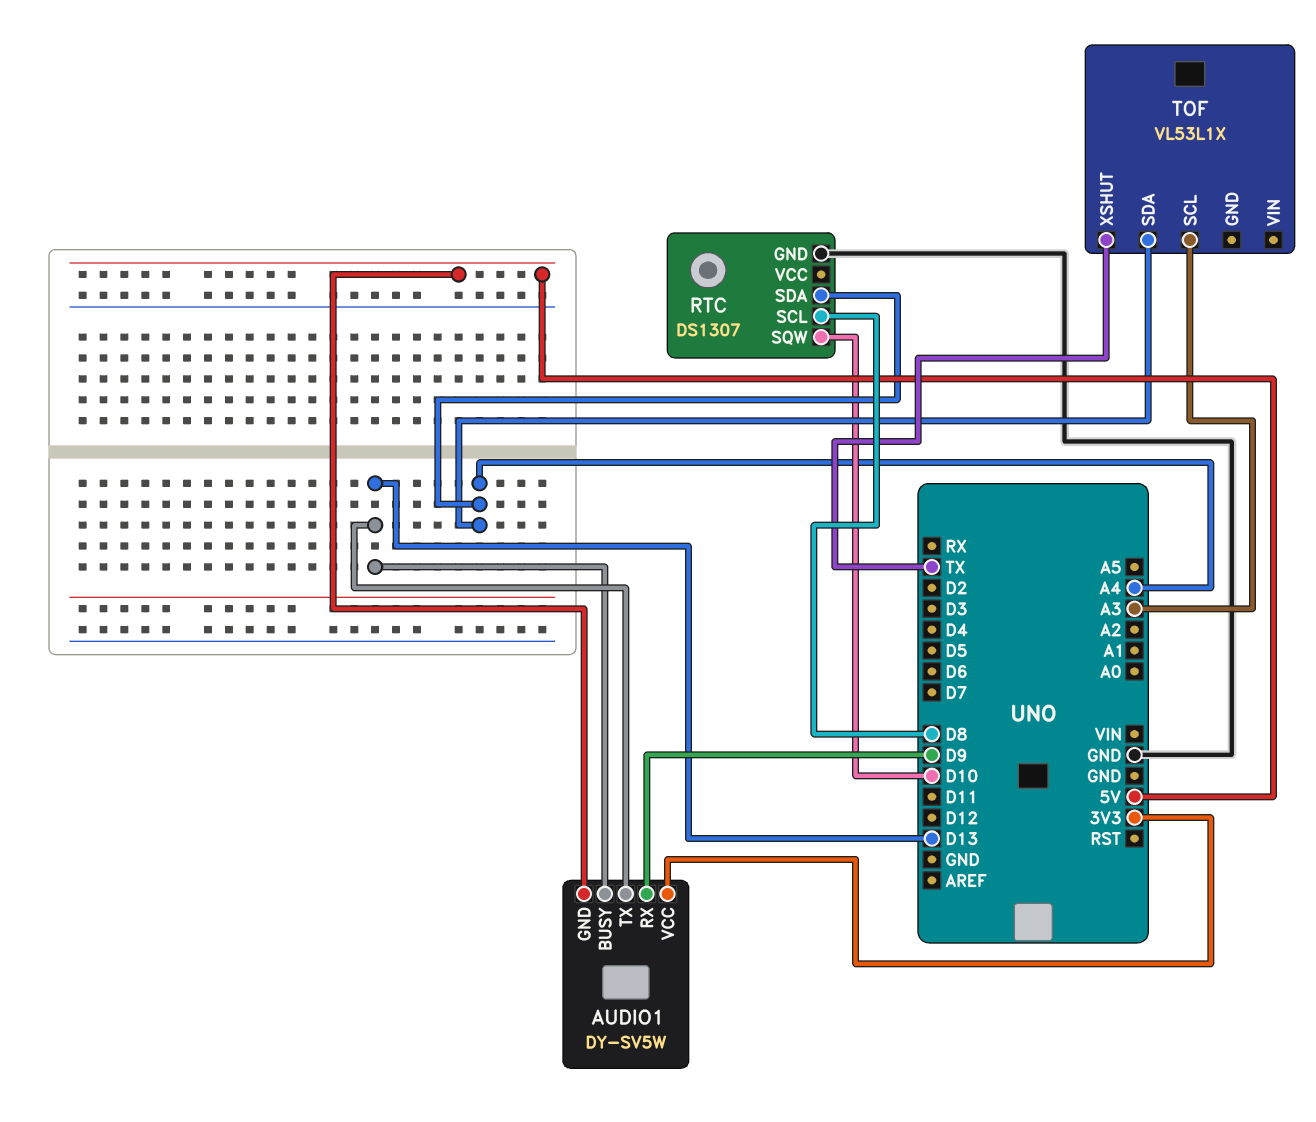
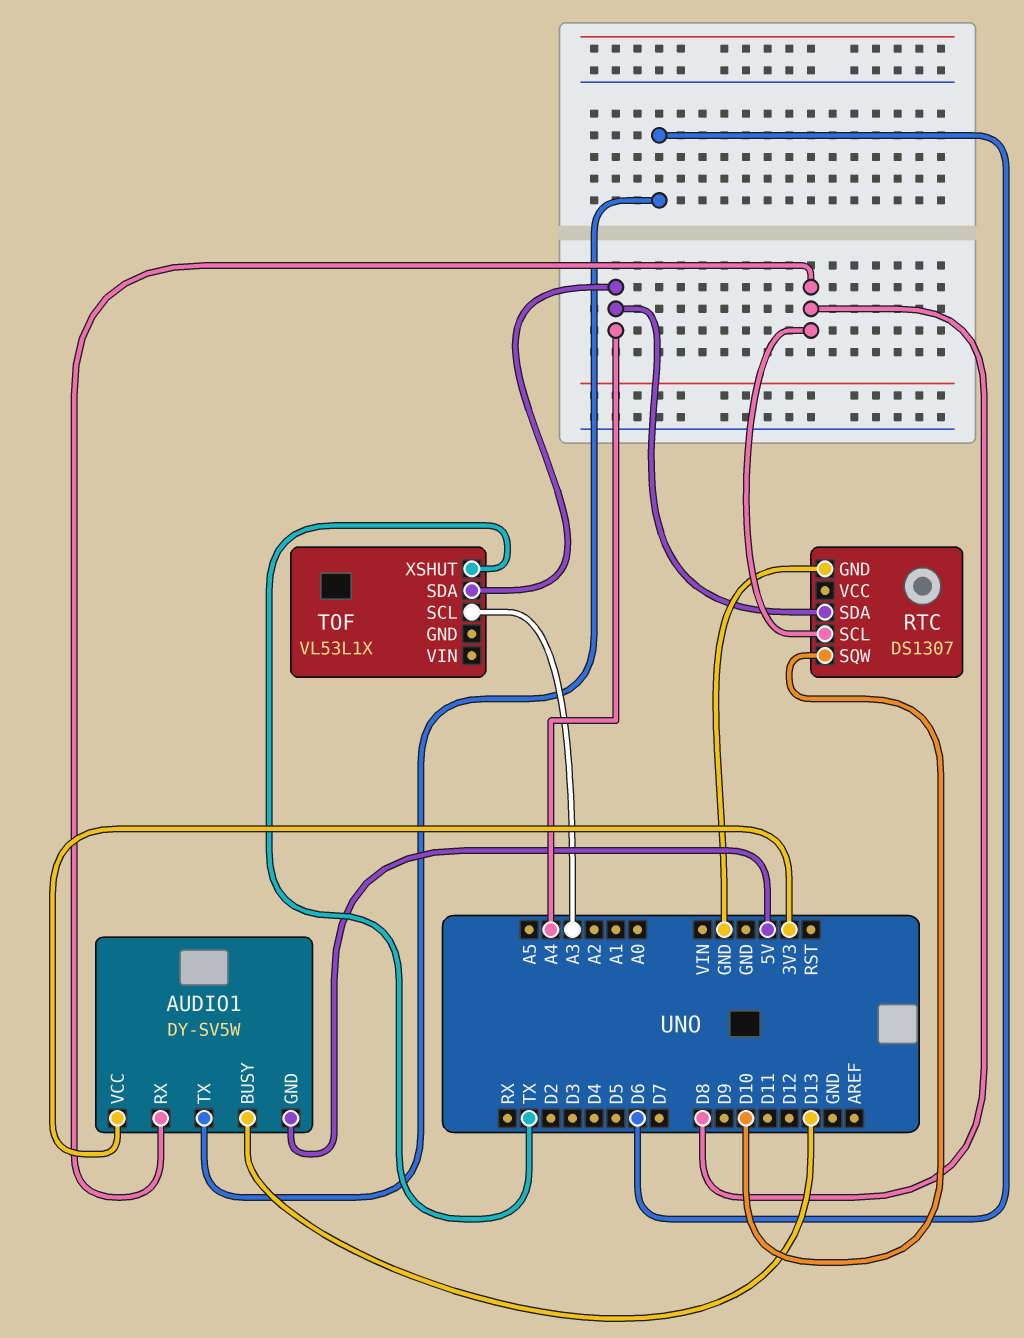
AUDIO1 pin RX: D9 -> D8
AUDIO1 pin TX: D13 -> D6

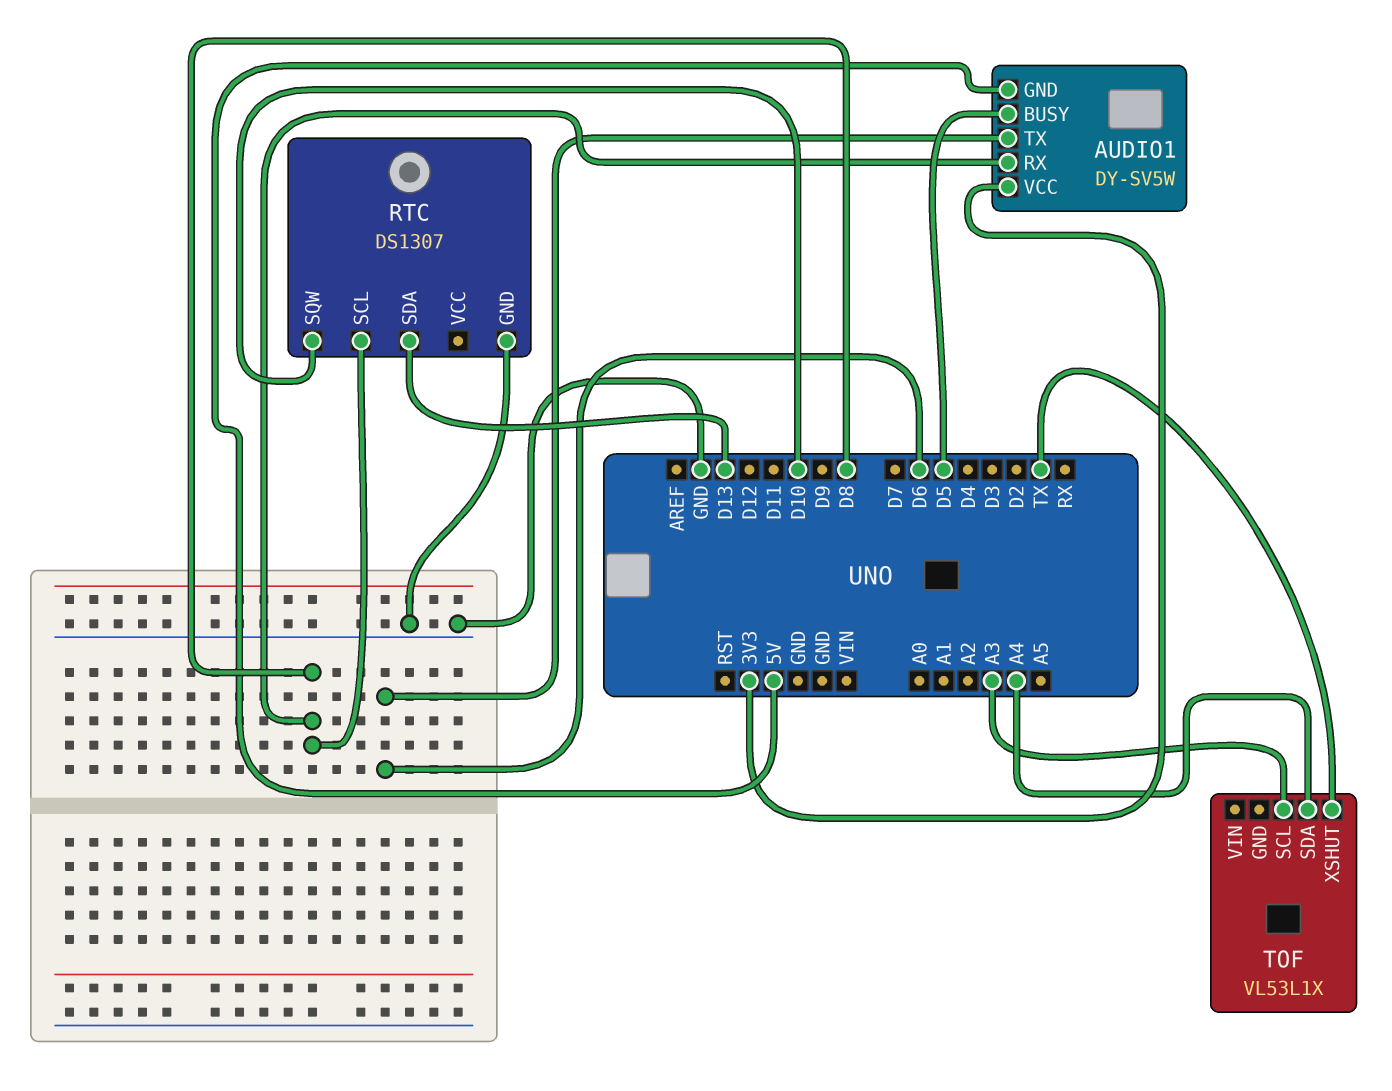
AUDIO1 pin BUSY: D13 -> D5
RTC pin SDA: A4 -> D13

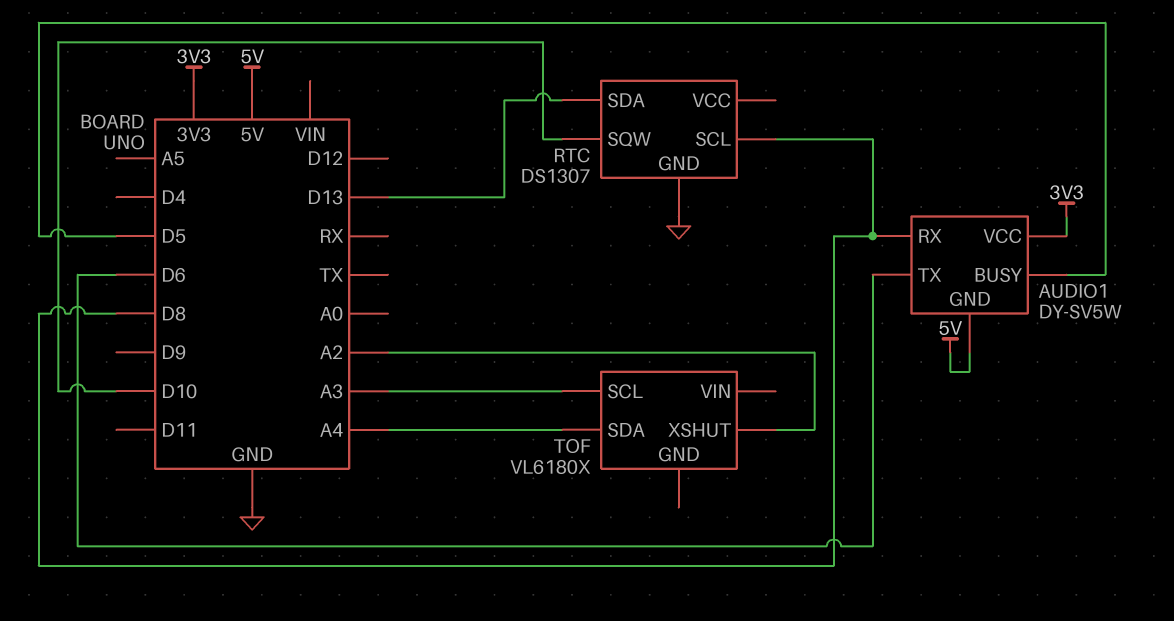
TOF: VL53L1X -> VL6180X
TOF pin XSHUT: TX -> A2

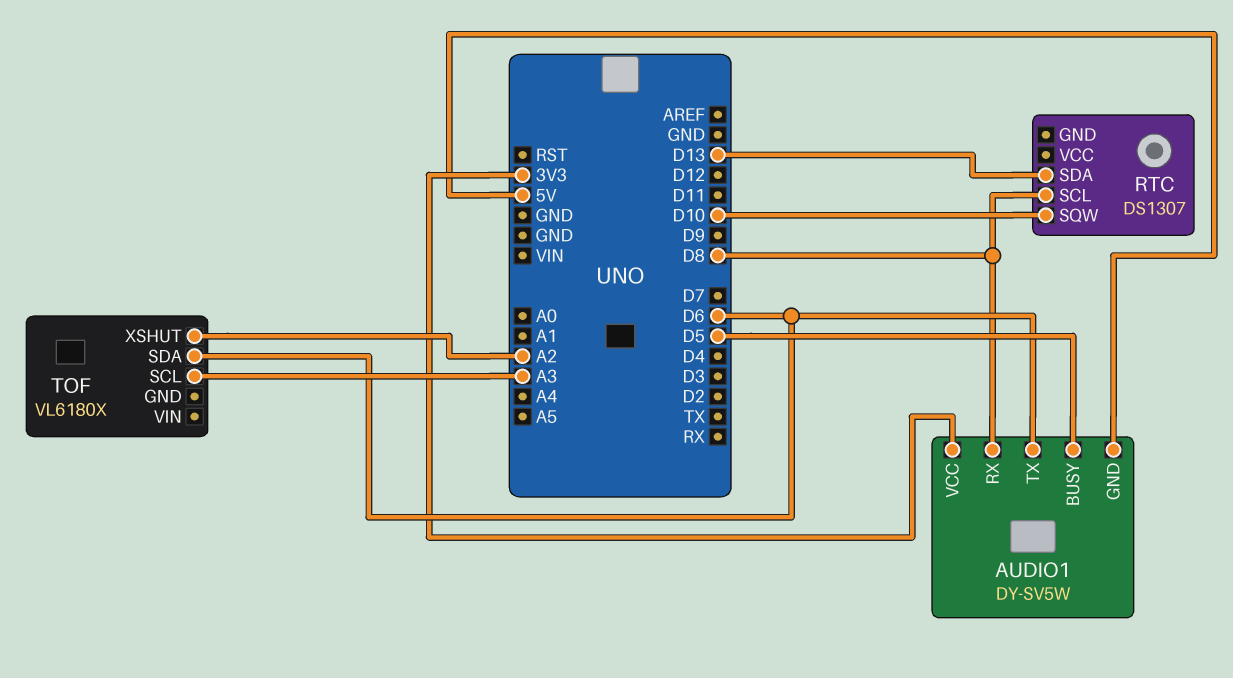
RTC pin GND: GND -> none
TOF pin SDA: A4 -> D6

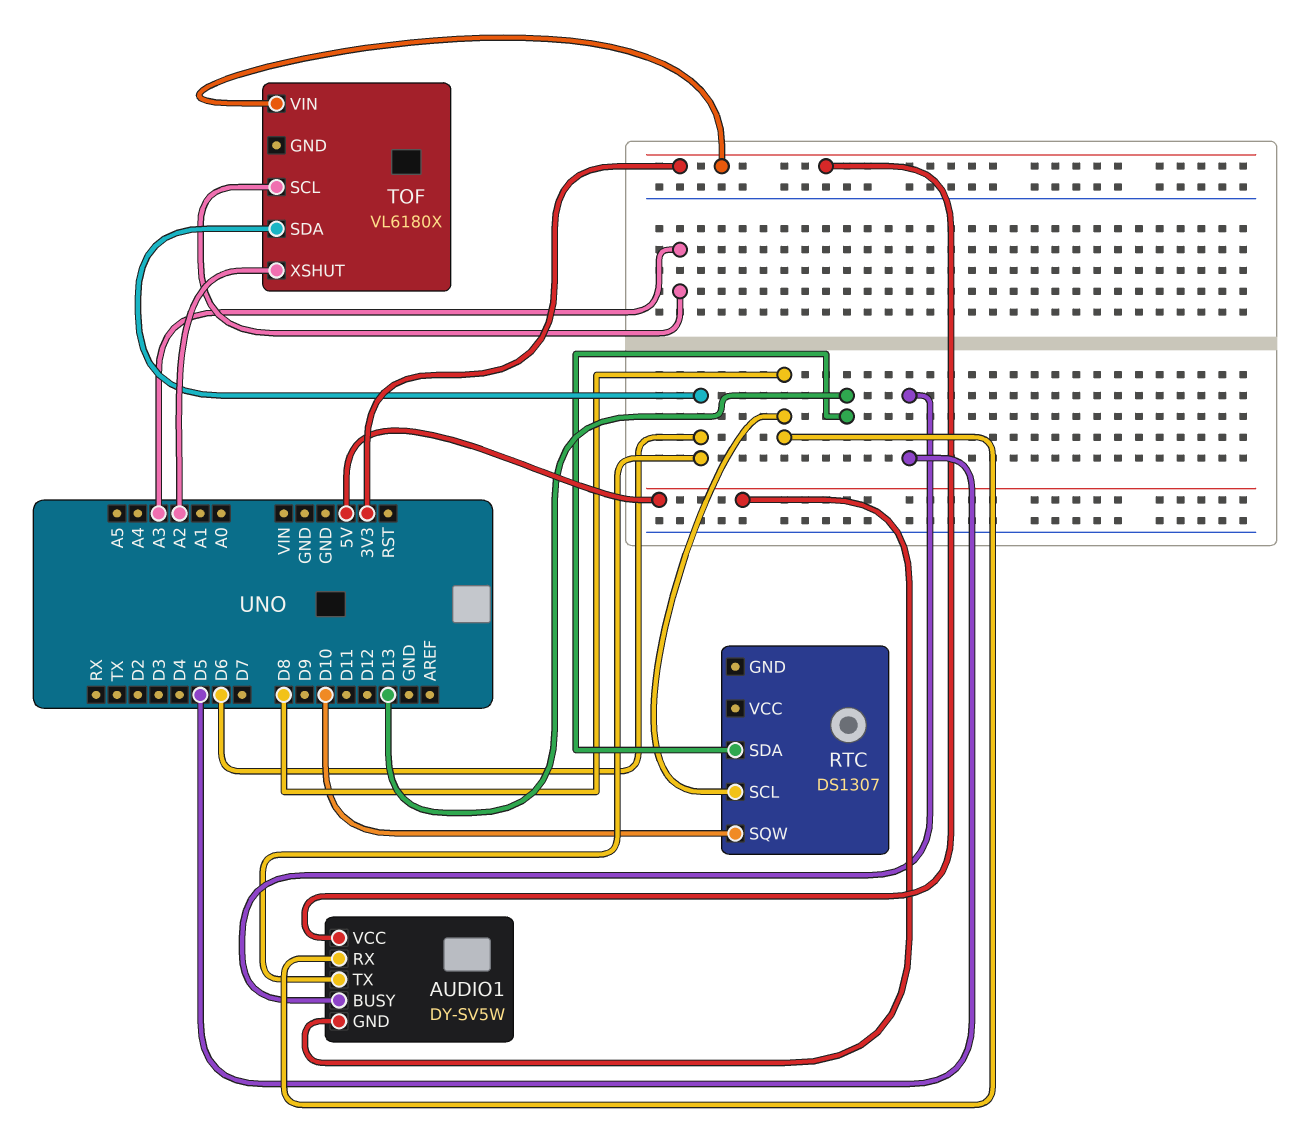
TOF pin VIN: none -> 3V3

